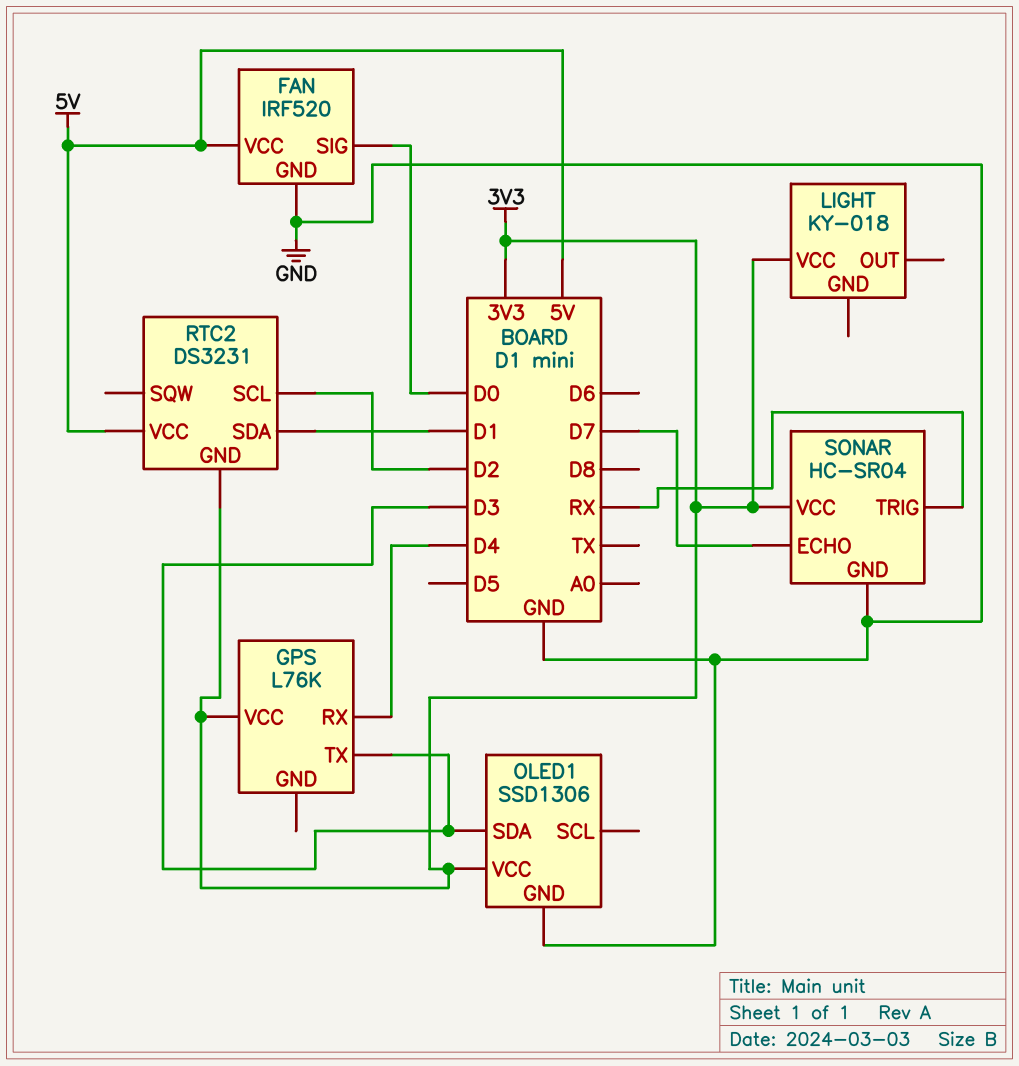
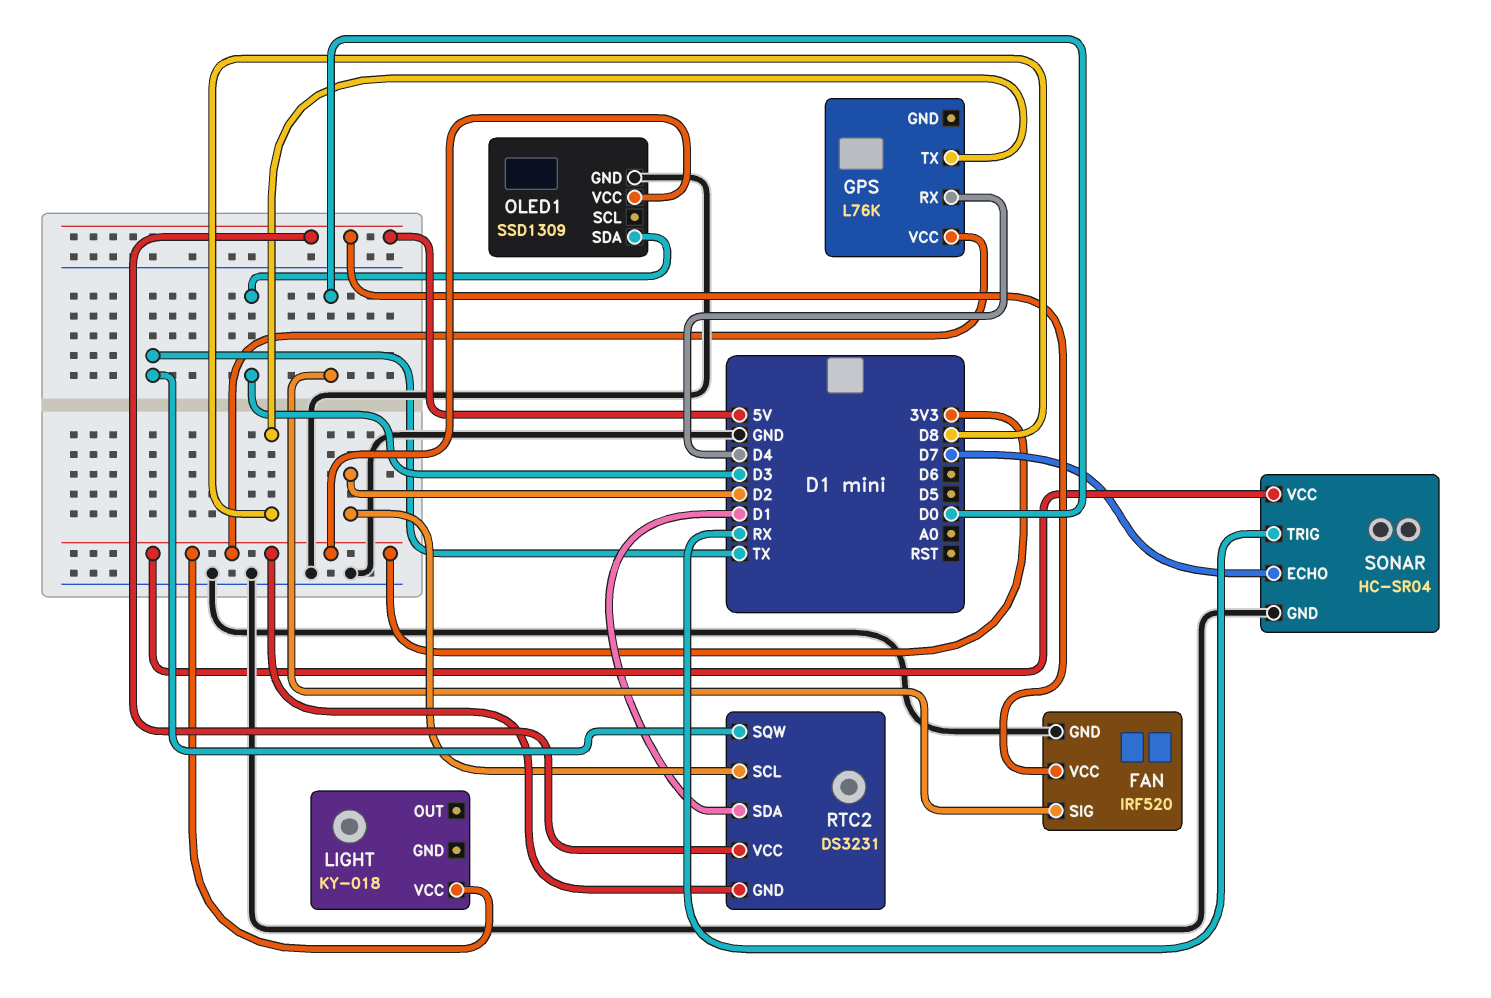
GPS pin TX: D3 -> D8
OLED1: SSD1306 -> SSD1309
RTC2 pin SQW: none -> TX

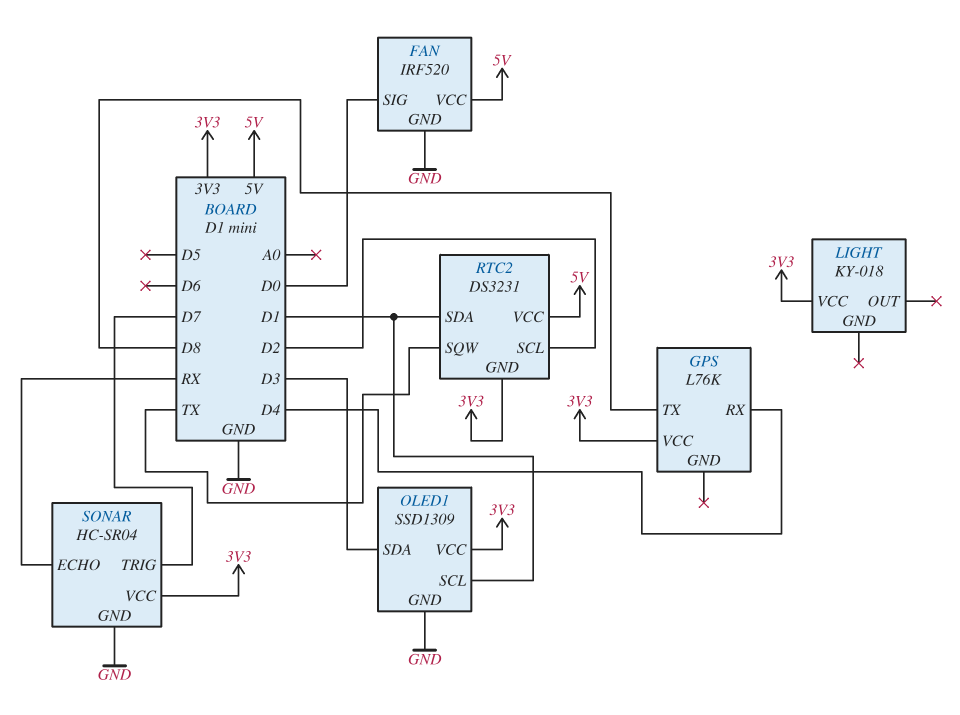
OLED1 pin SCL: none -> D1
SONAR pin ECHO: D7 -> RX
SONAR pin TRIG: RX -> D7

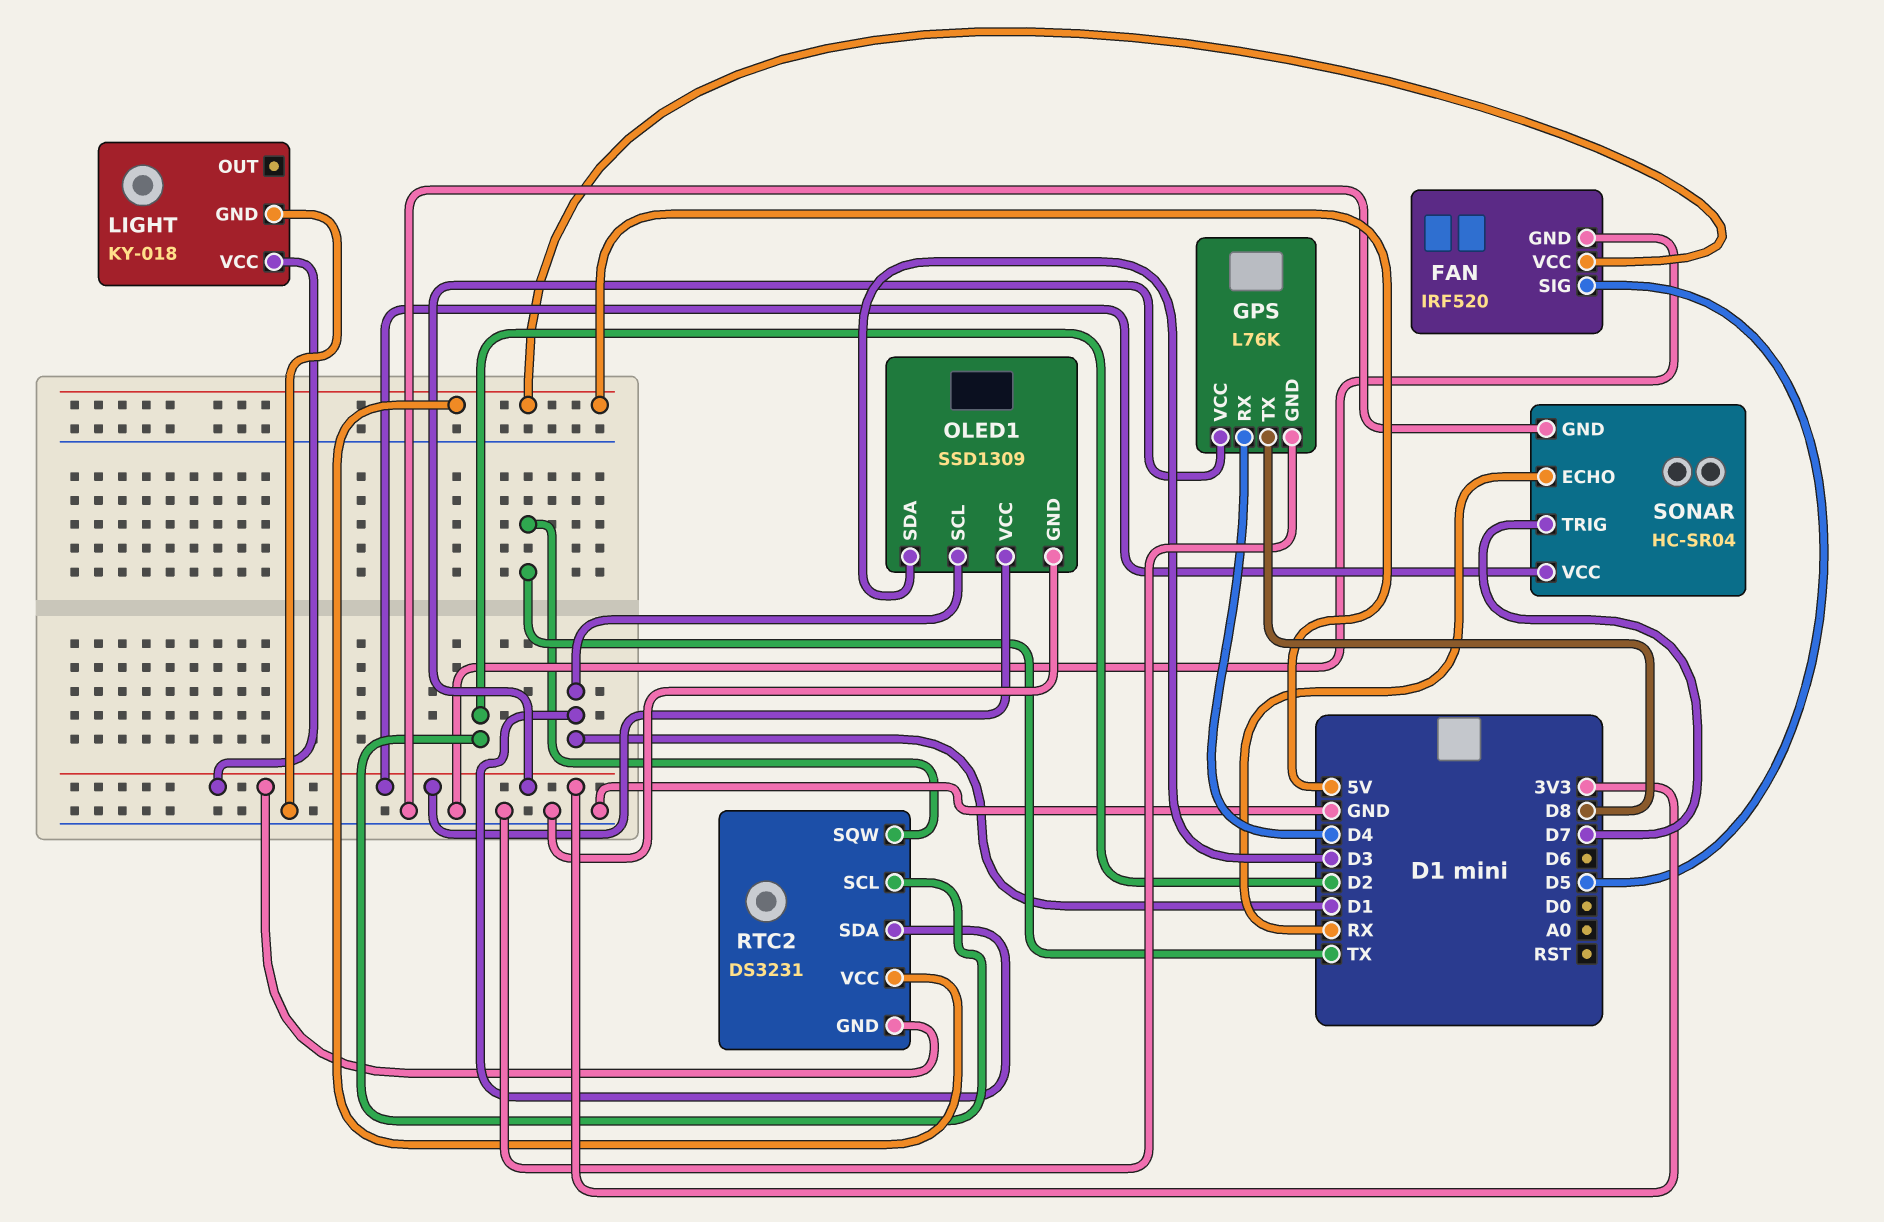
FAN pin SIG: D0 -> D5
GPS pin GND: none -> GND
LIGHT pin GND: none -> GND

